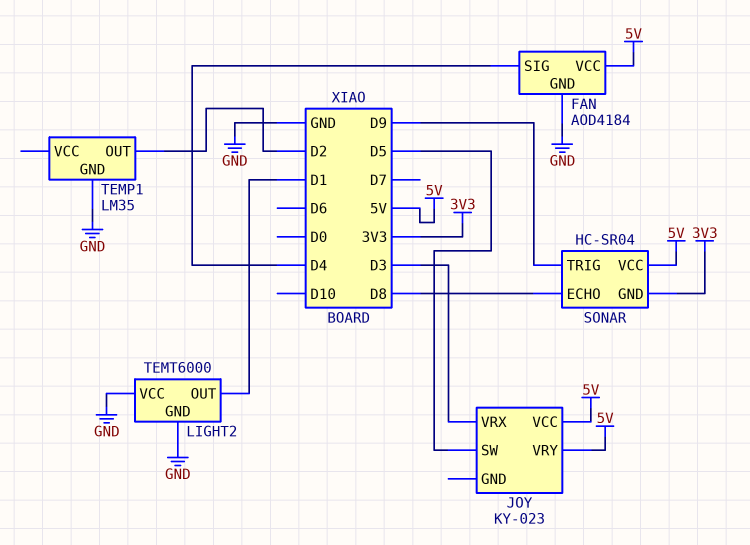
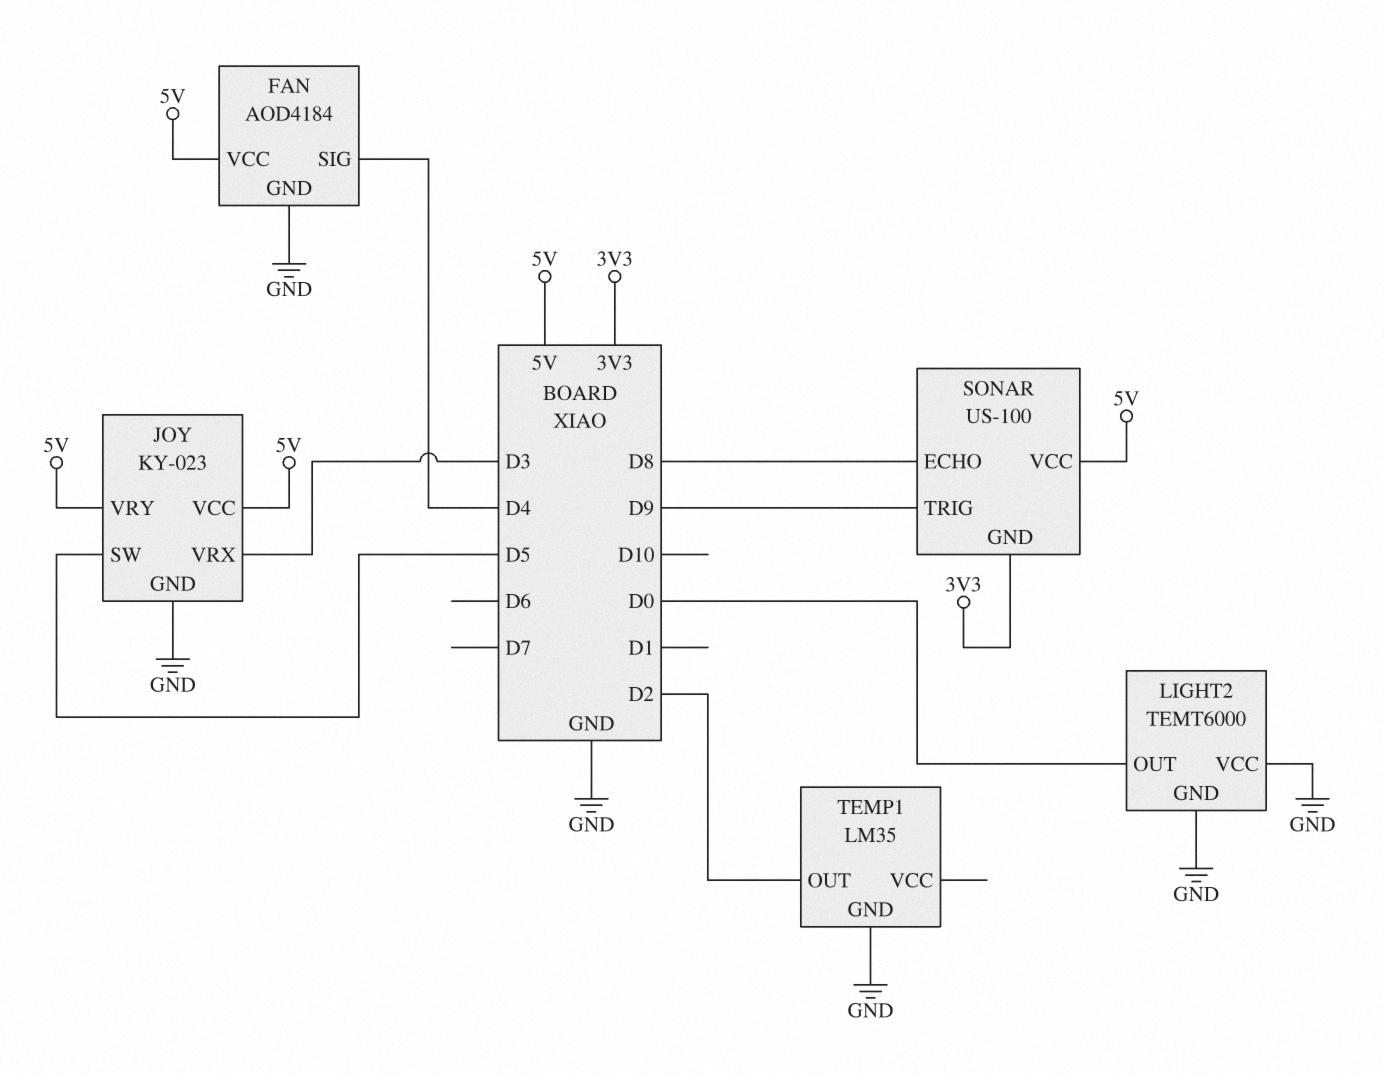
JOY pin GND: none -> GND
LIGHT2 pin OUT: D1 -> D0
SONAR: HC-SR04 -> US-100

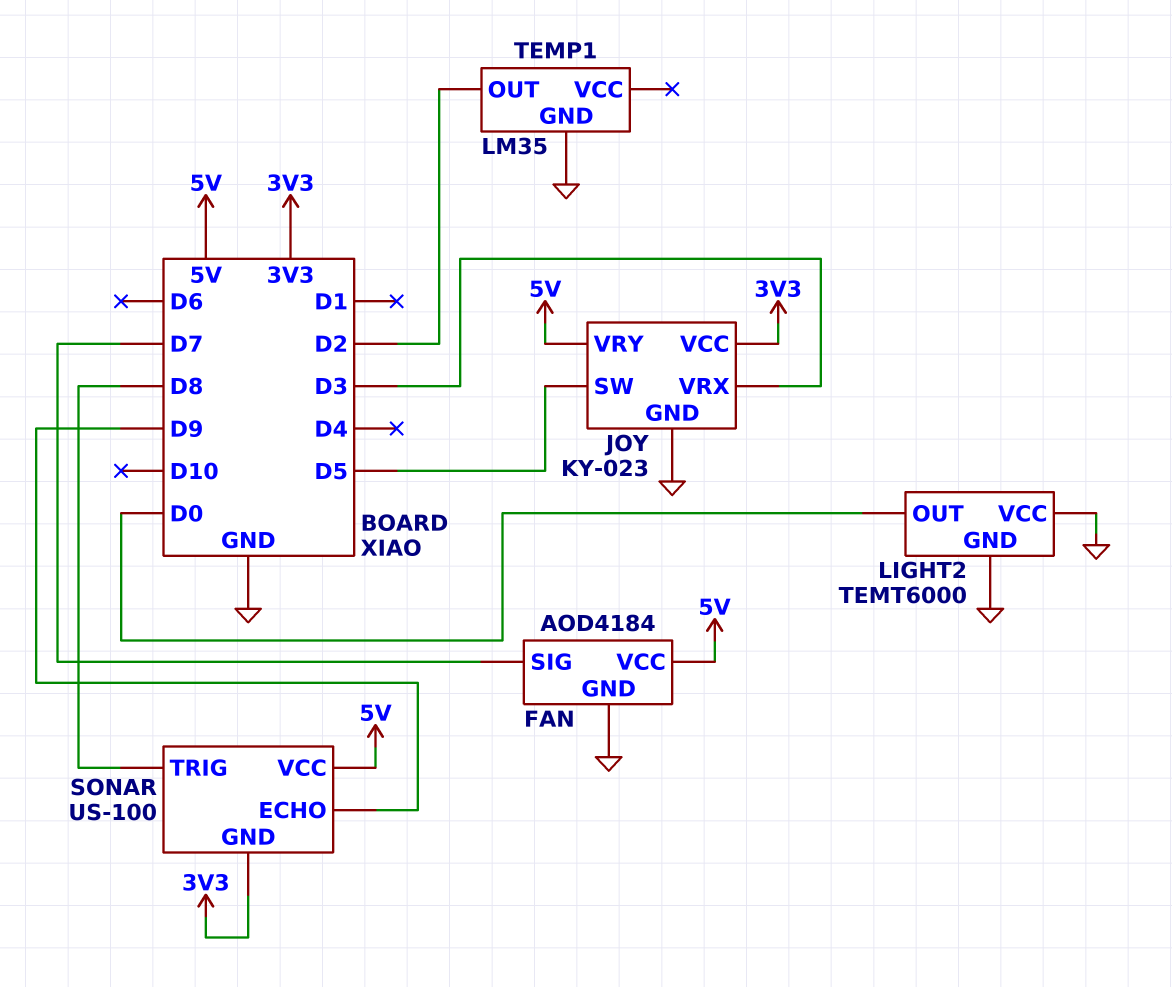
FAN pin SIG: D4 -> D7
JOY pin VCC: 5V -> 3V3
SONAR pin ECHO: D8 -> D9
SONAR pin TRIG: D9 -> D8

